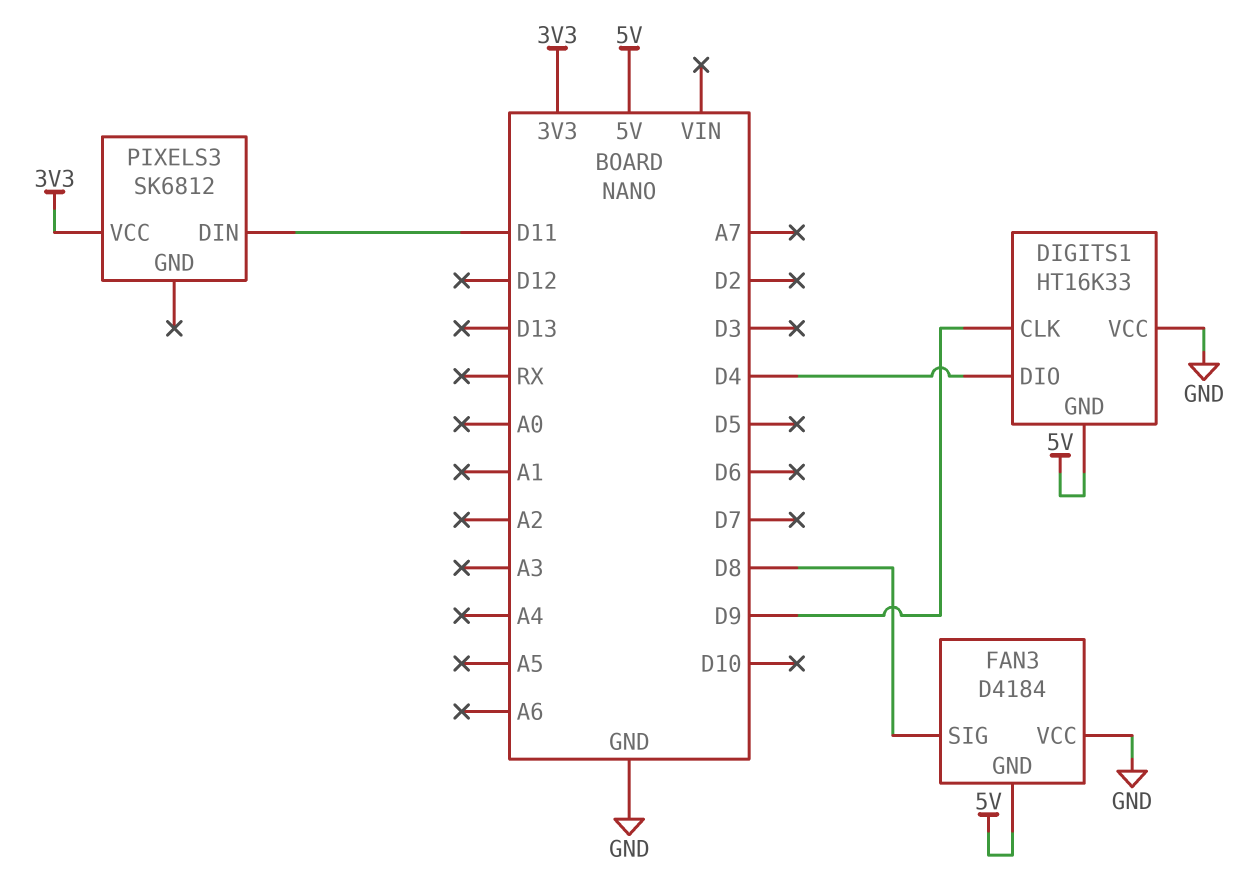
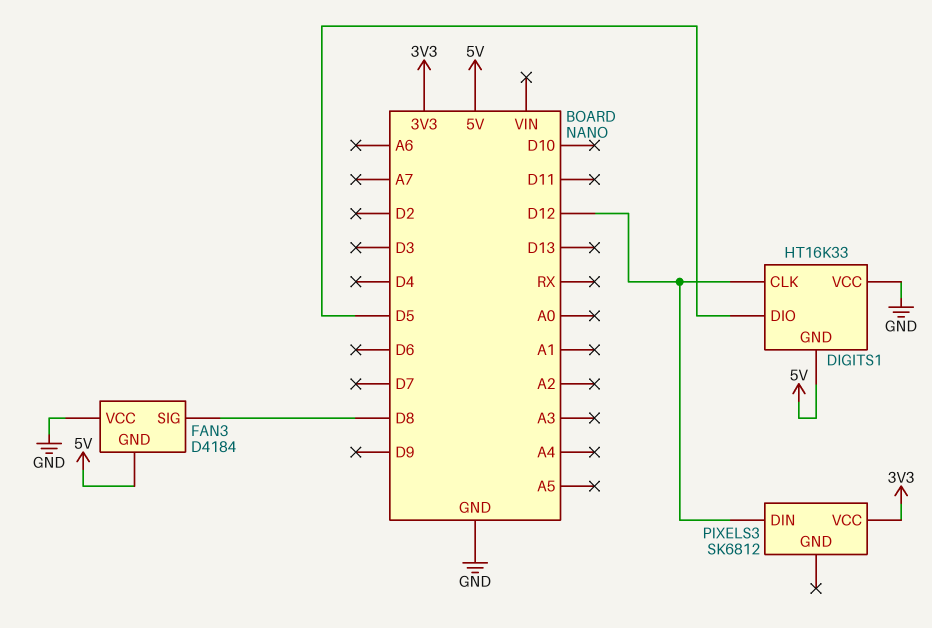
DIGITS1 pin CLK: D9 -> D12
DIGITS1 pin DIO: D4 -> D5
PIXELS3 pin DIN: D11 -> D12

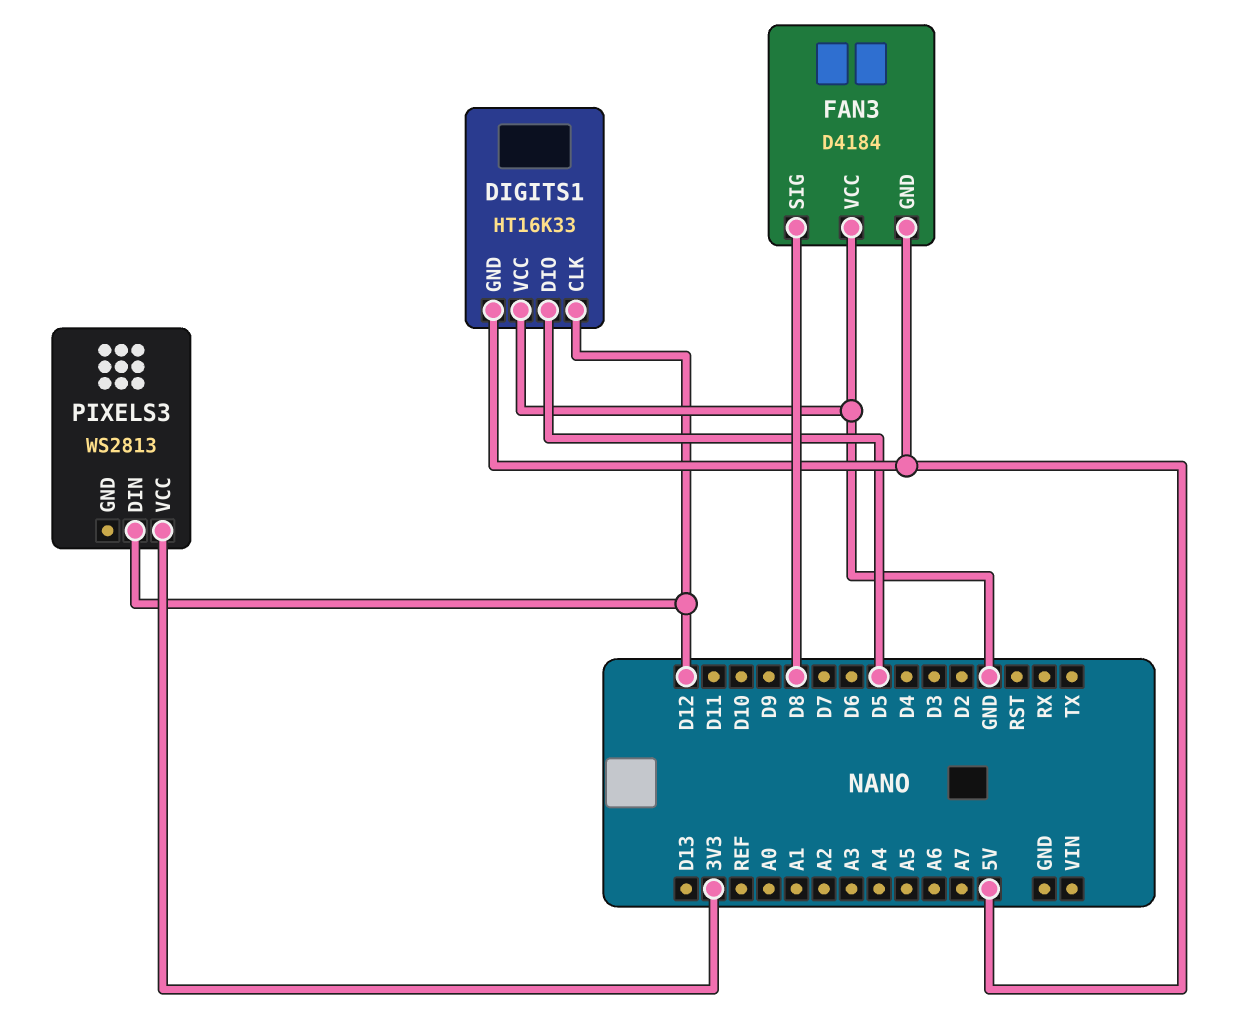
PIXELS3: SK6812 -> WS2813

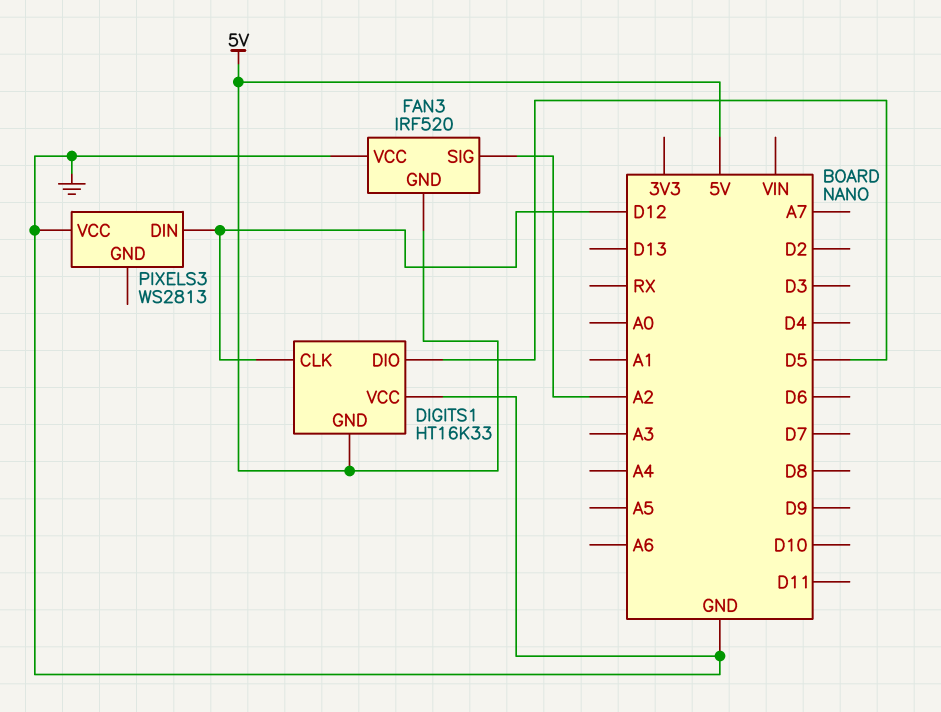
FAN3: D4184 -> IRF520
FAN3 pin SIG: D8 -> A2
PIXELS3 pin VCC: 3V3 -> GND

